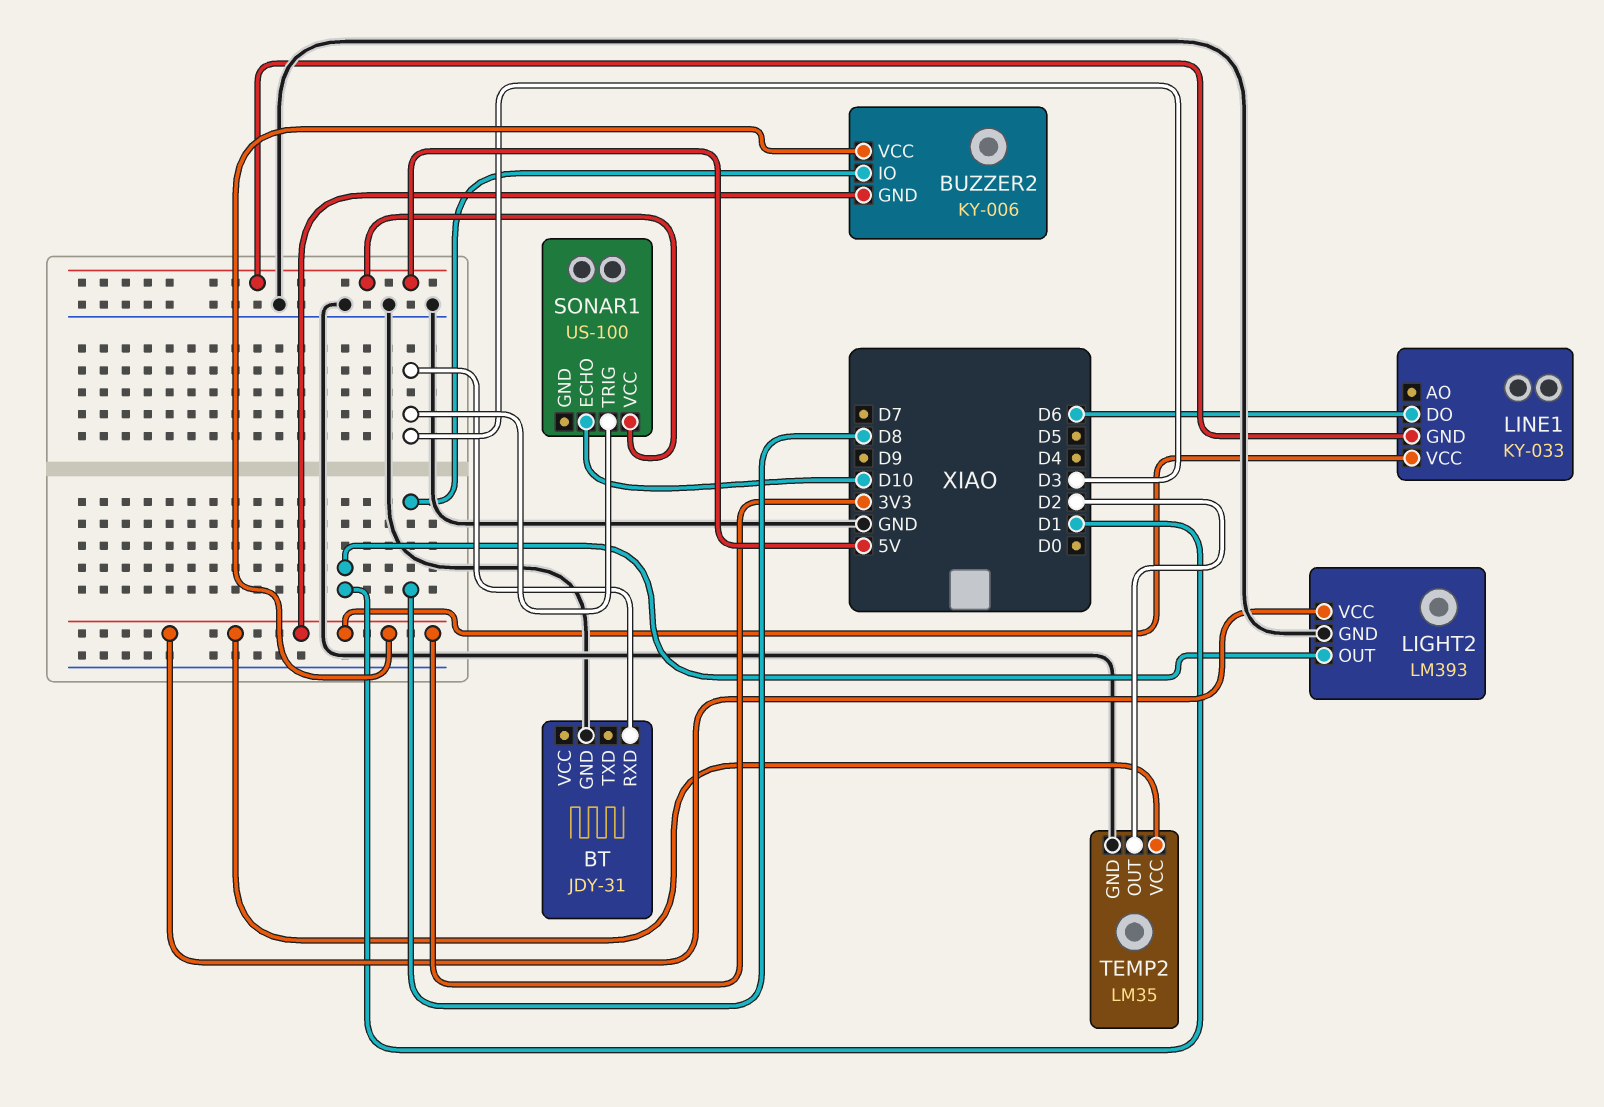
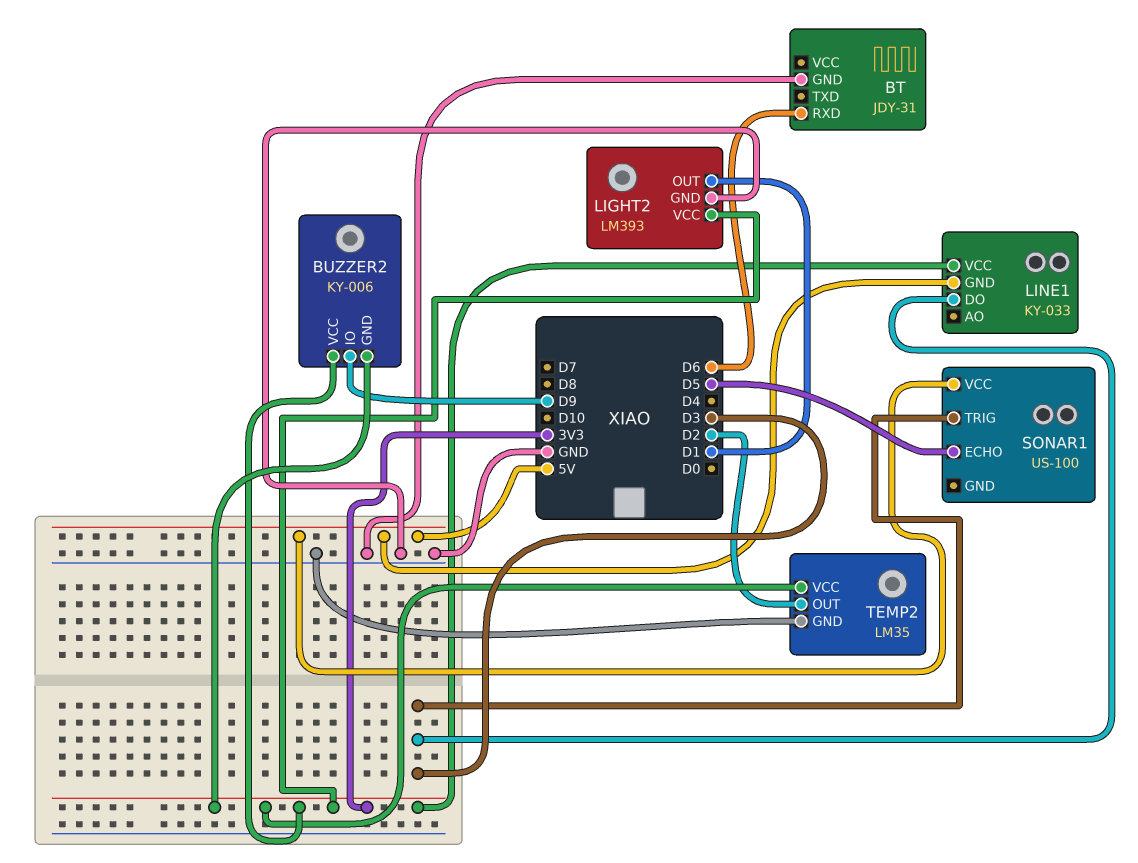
BT pin RXD: D3 -> D6
BUZZER2 pin IO: D8 -> D9
LINE1 pin DO: D6 -> D3
SONAR1 pin ECHO: D10 -> D5

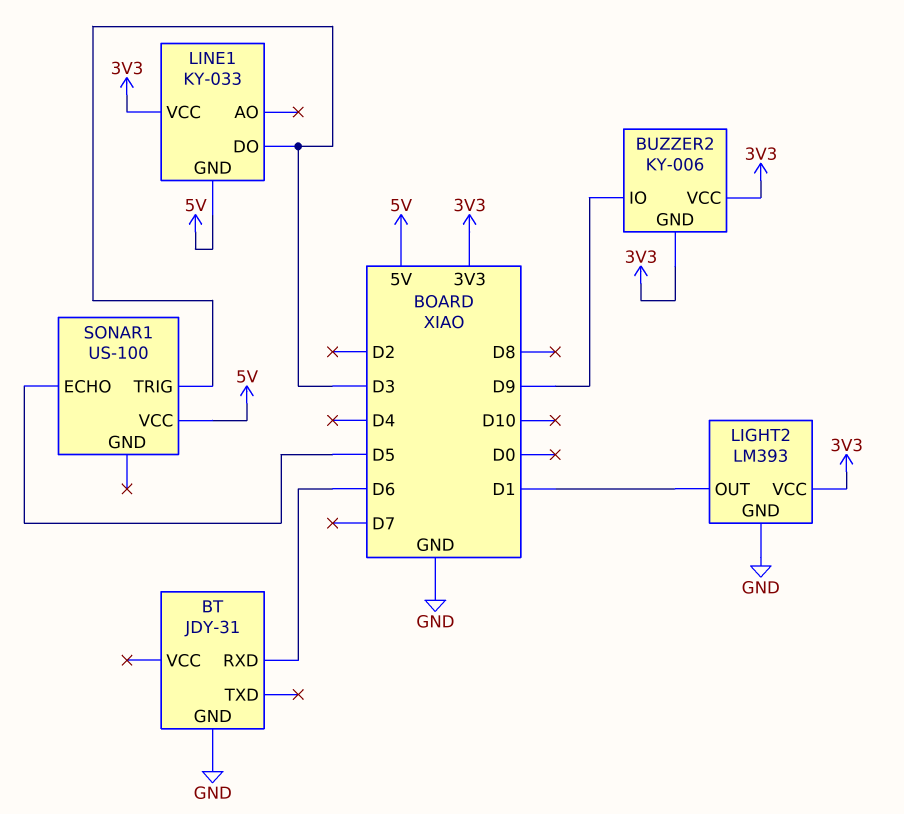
TEMP2: LM35 -> none
TEMP2 pin GND: GND -> none
TEMP2 pin OUT: D2 -> none
TEMP2 pin VCC: 3V3 -> none

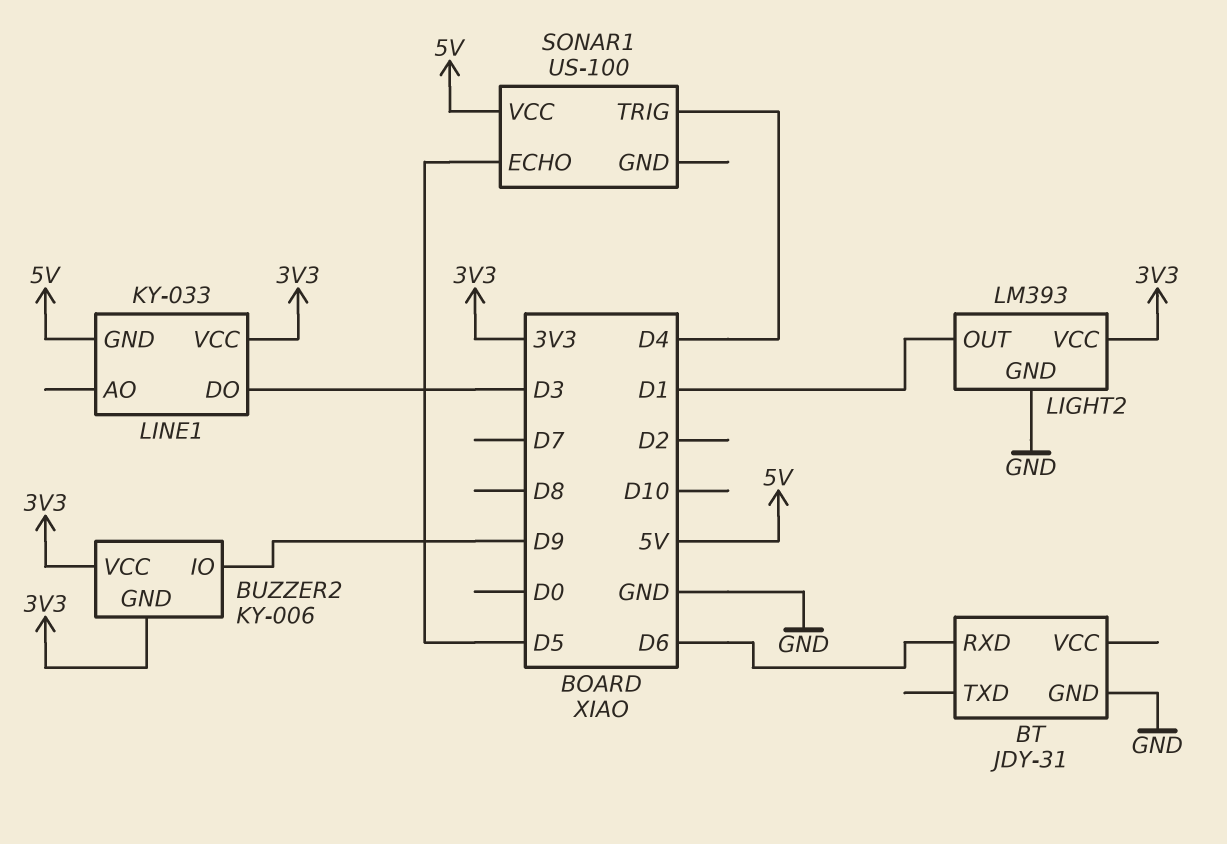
SONAR1 pin TRIG: D3 -> D4

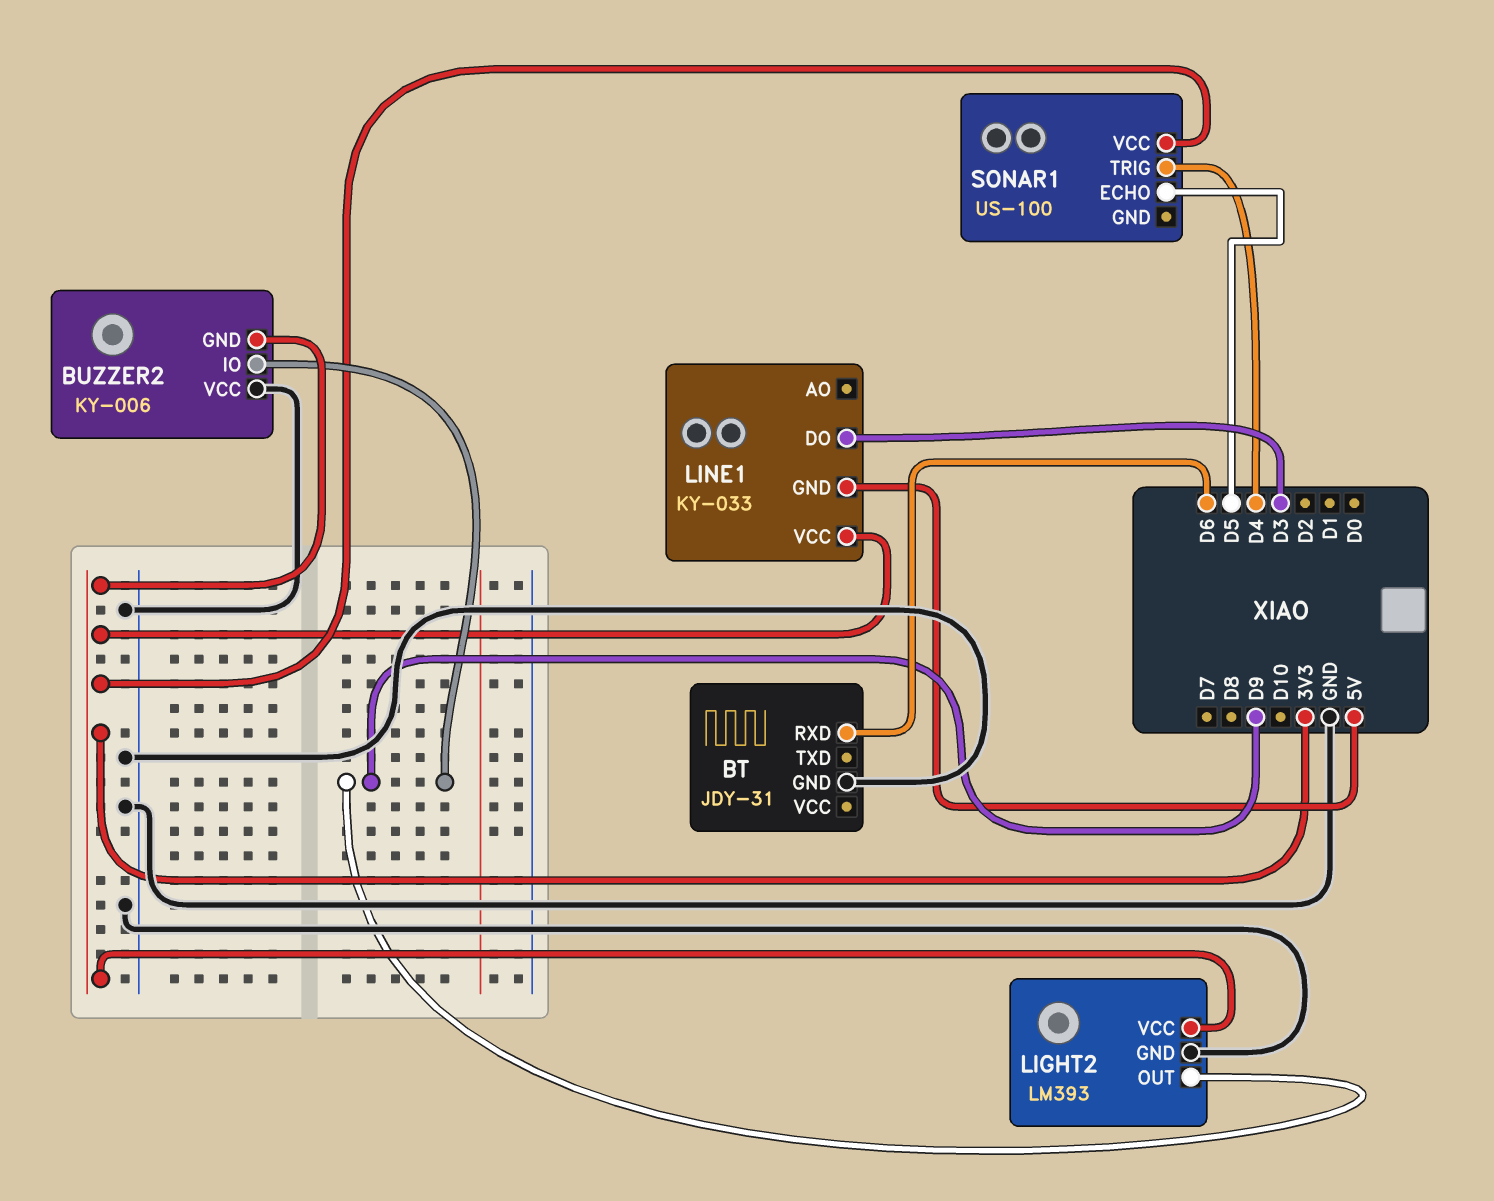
BUZZER2 pin VCC: 3V3 -> GND
LIGHT2 pin OUT: D1 -> D9
SONAR1 pin VCC: 5V -> 3V3

